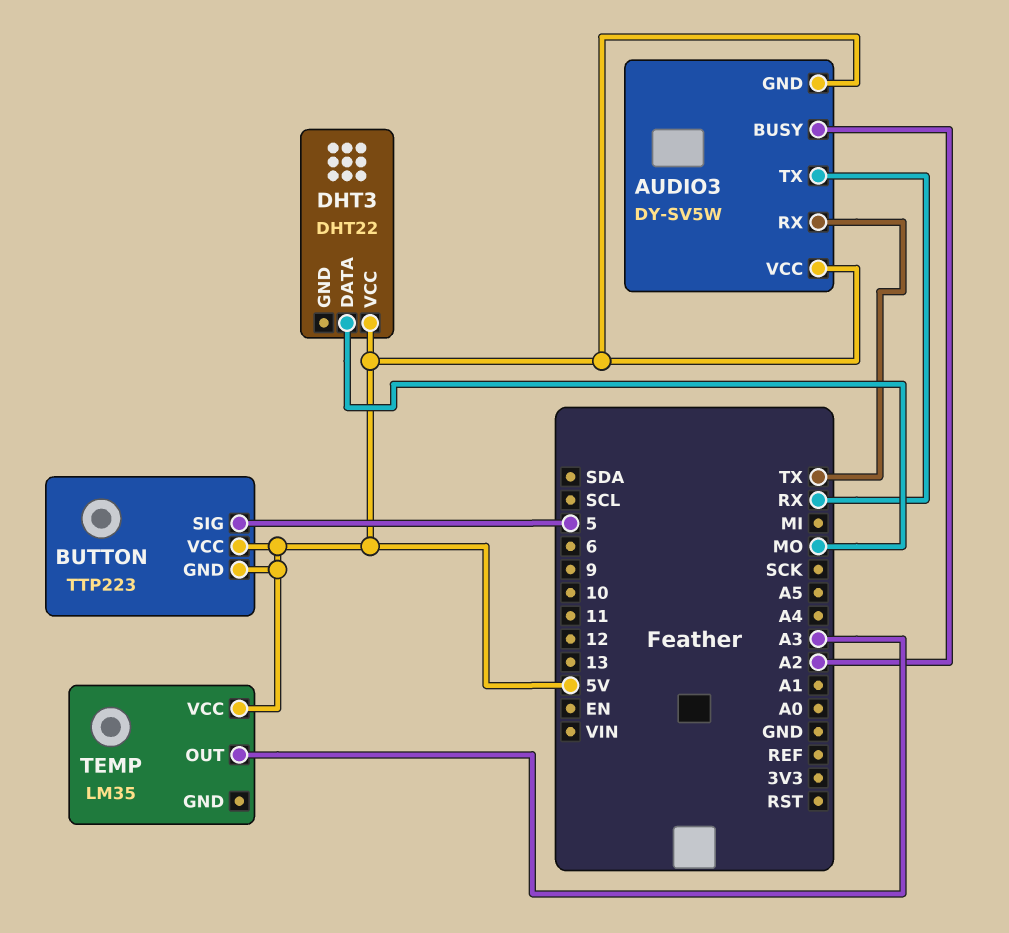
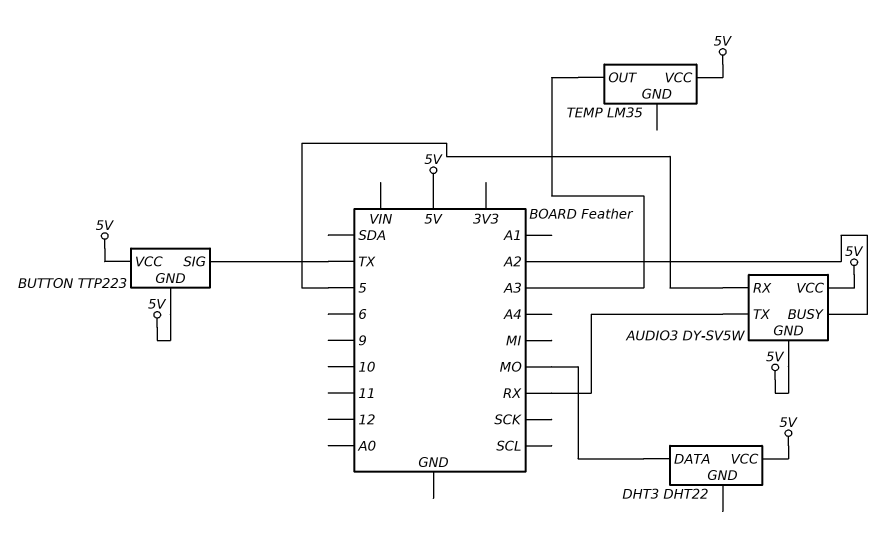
AUDIO3 pin RX: TX -> 5
BUTTON pin SIG: 5 -> TX

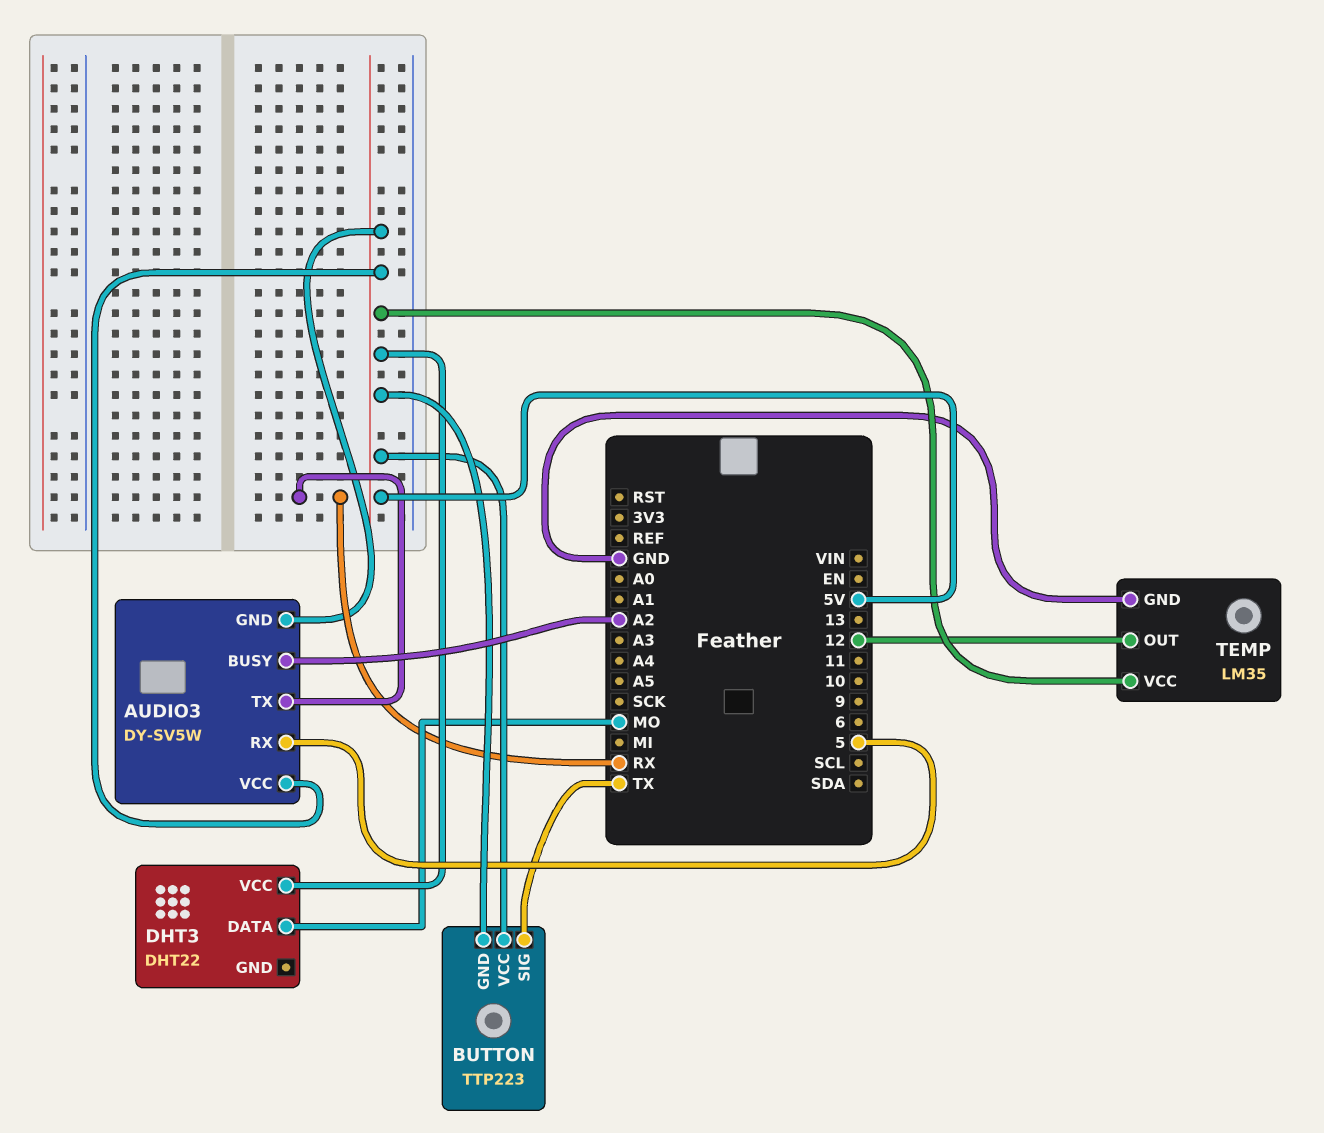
TEMP pin GND: none -> GND
TEMP pin OUT: A3 -> 12

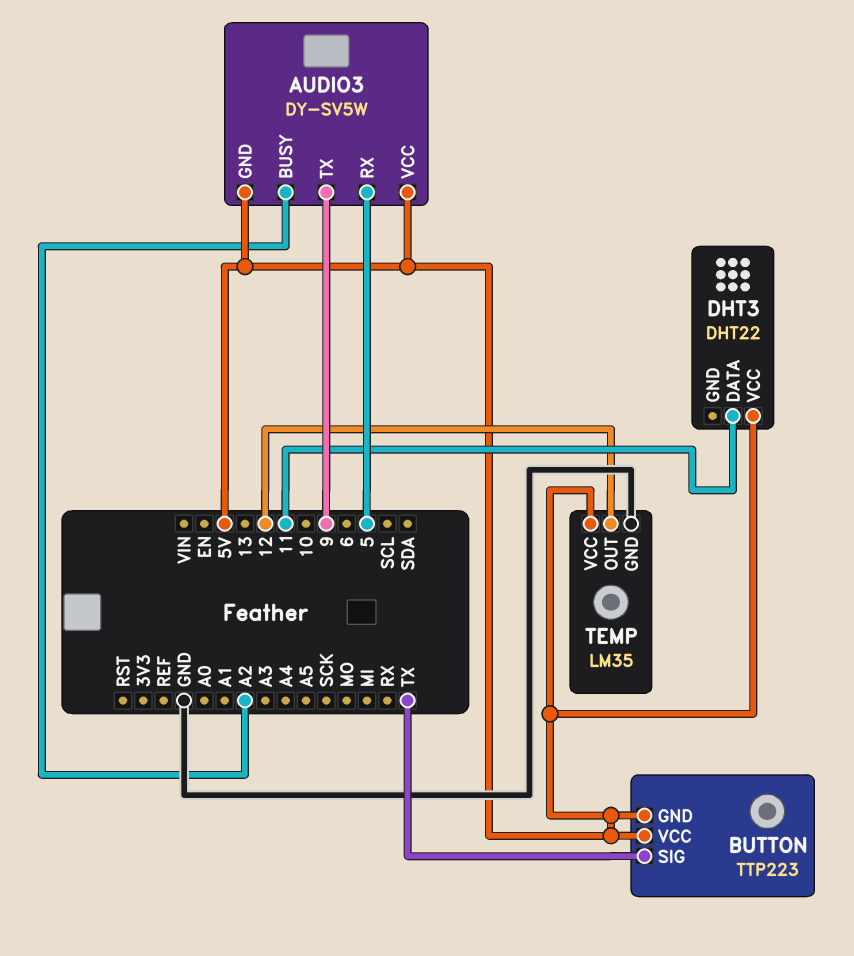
AUDIO3 pin TX: RX -> 9
DHT3 pin DATA: MO -> 11

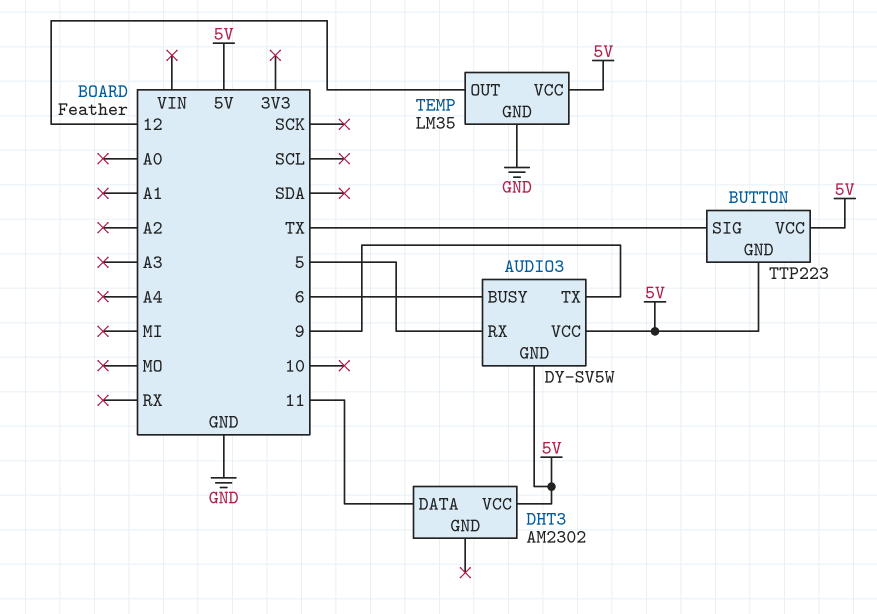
AUDIO3 pin BUSY: A2 -> 6
DHT3: DHT22 -> AM2302

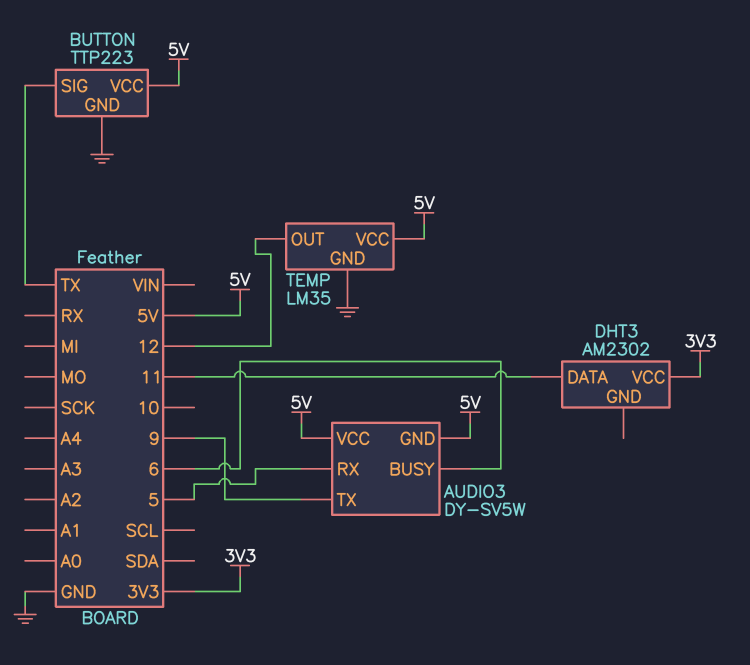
BUTTON pin GND: 5V -> GND
DHT3 pin VCC: 5V -> 3V3

